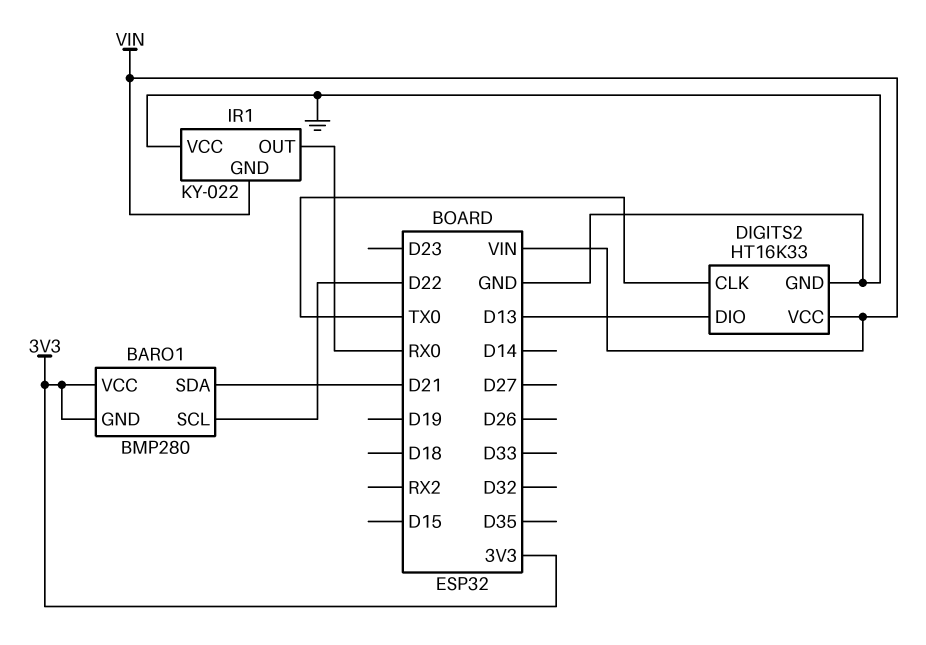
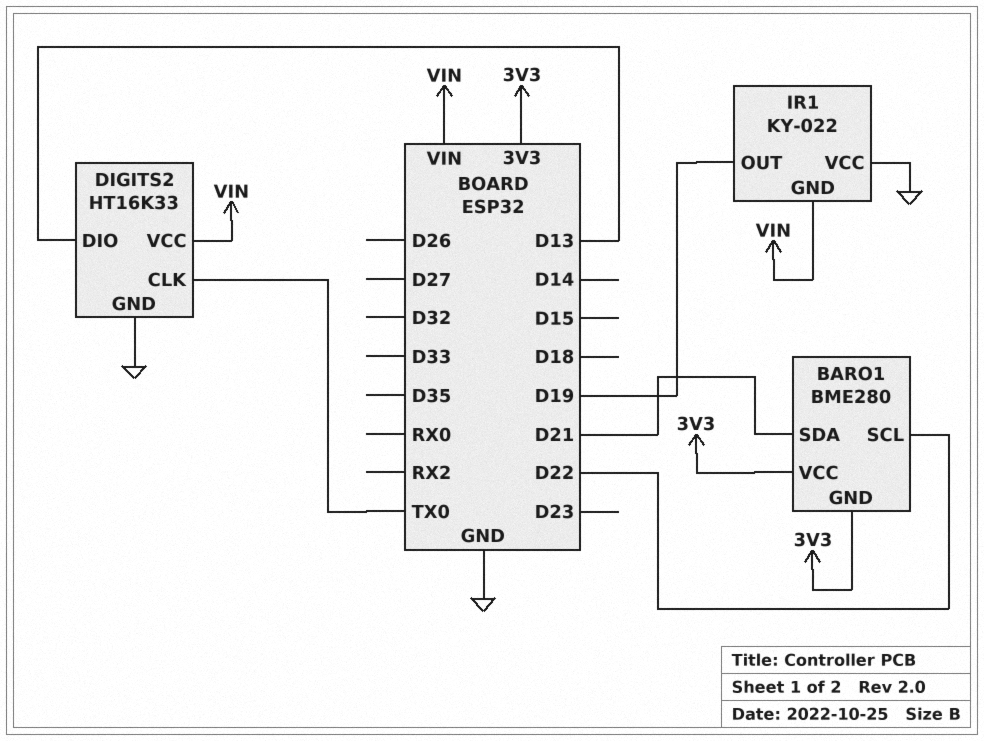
BARO1: BMP280 -> BME280
IR1 pin OUT: RX0 -> D19

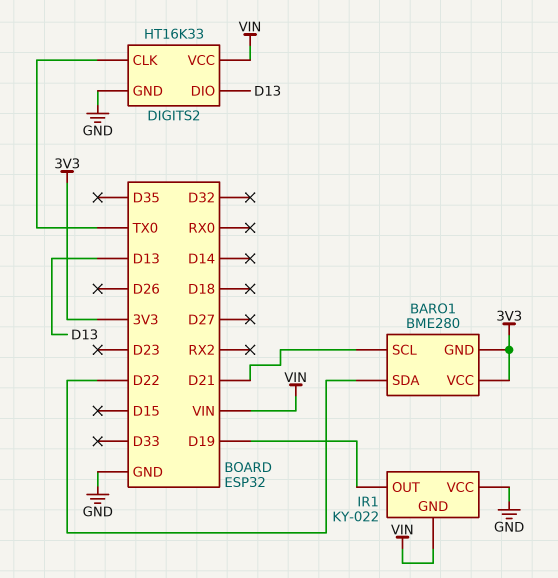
BARO1 pin SCL: D22 -> D21
BARO1 pin SDA: D21 -> D22

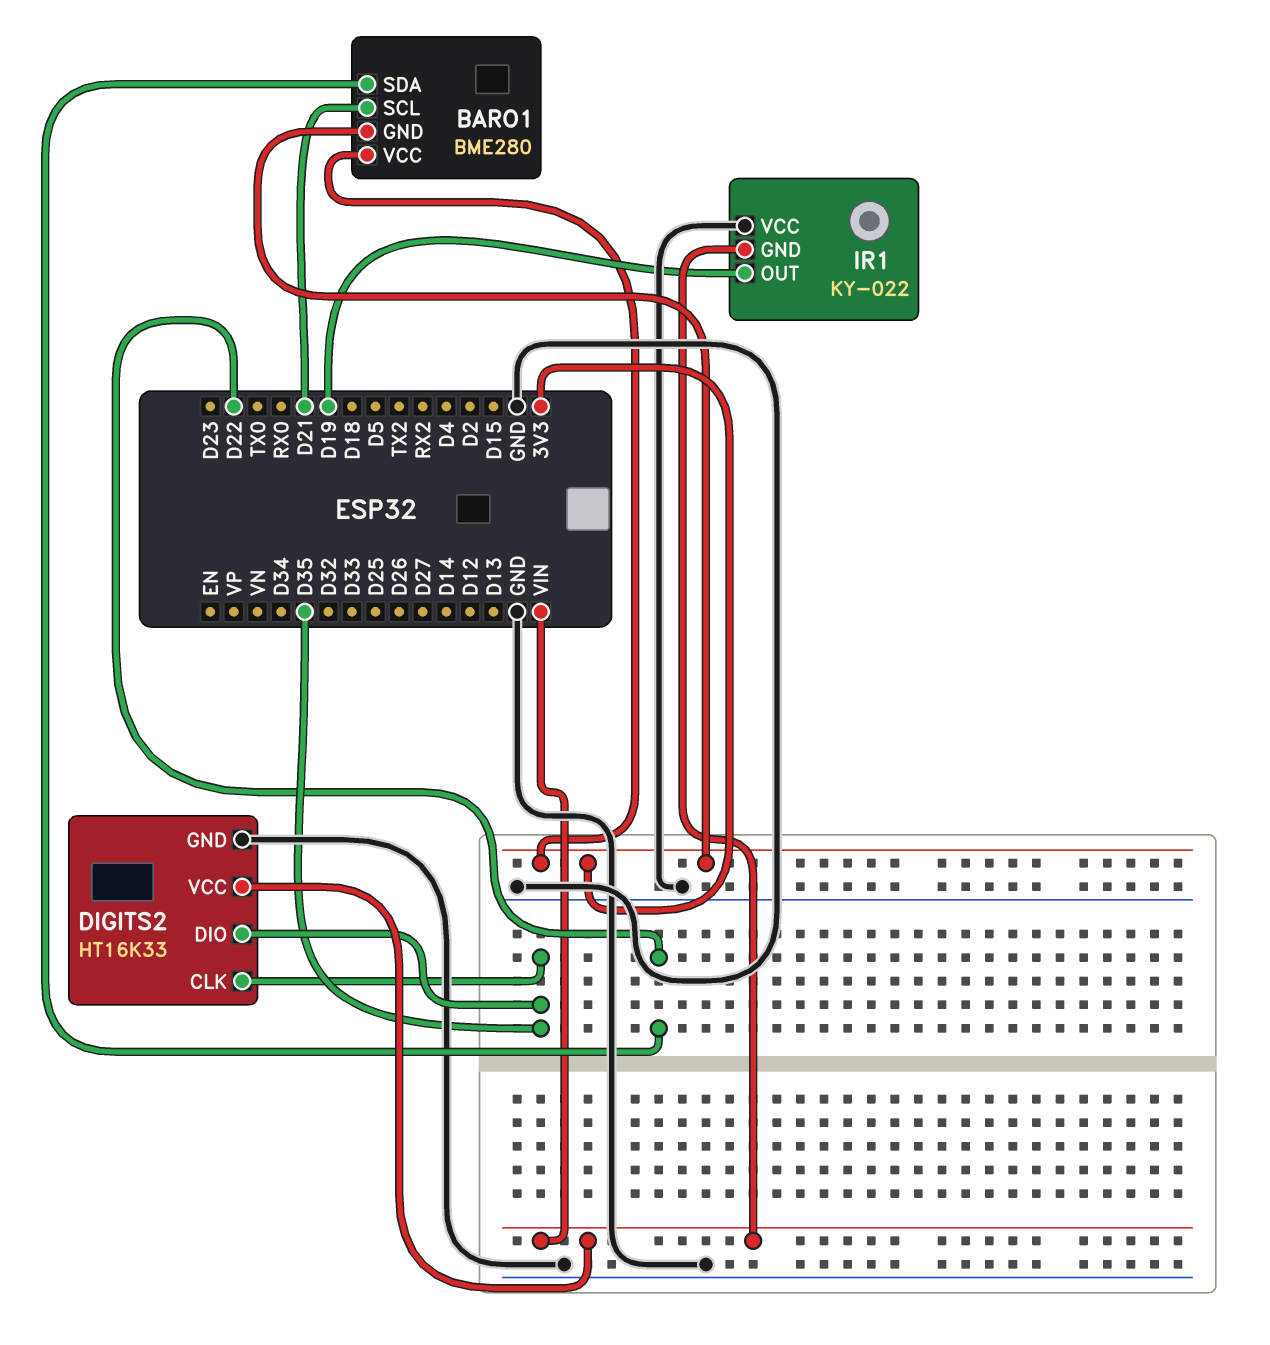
DIGITS2 pin CLK: TX0 -> D35
DIGITS2 pin DIO: D13 -> D35

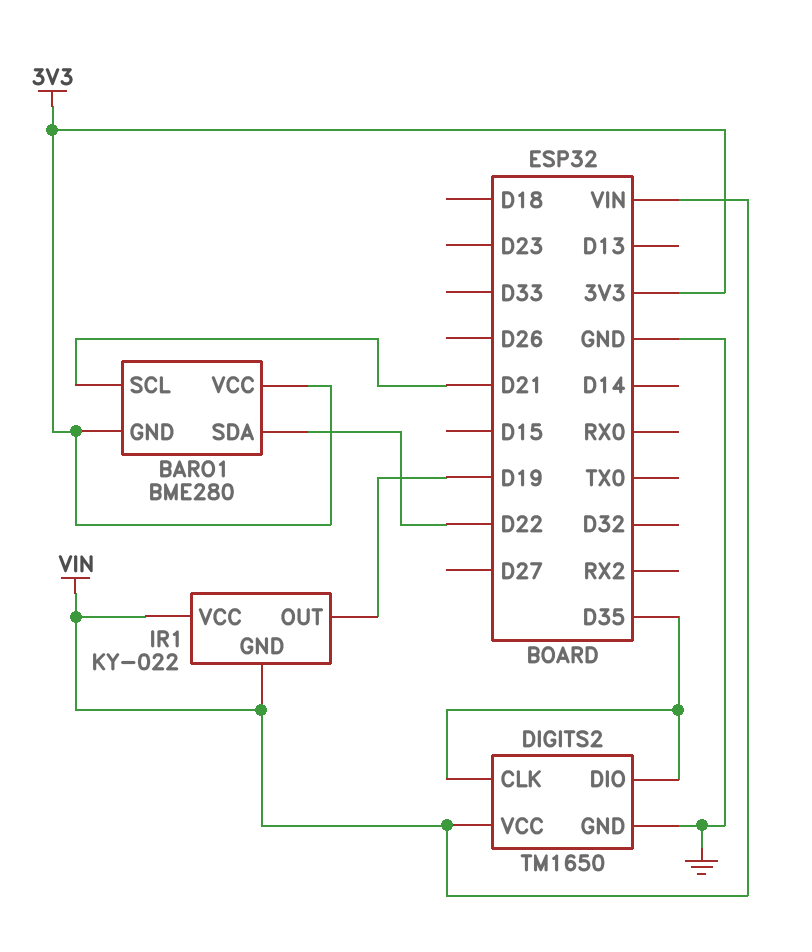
DIGITS2: HT16K33 -> TM1650
IR1 pin VCC: GND -> VIN

